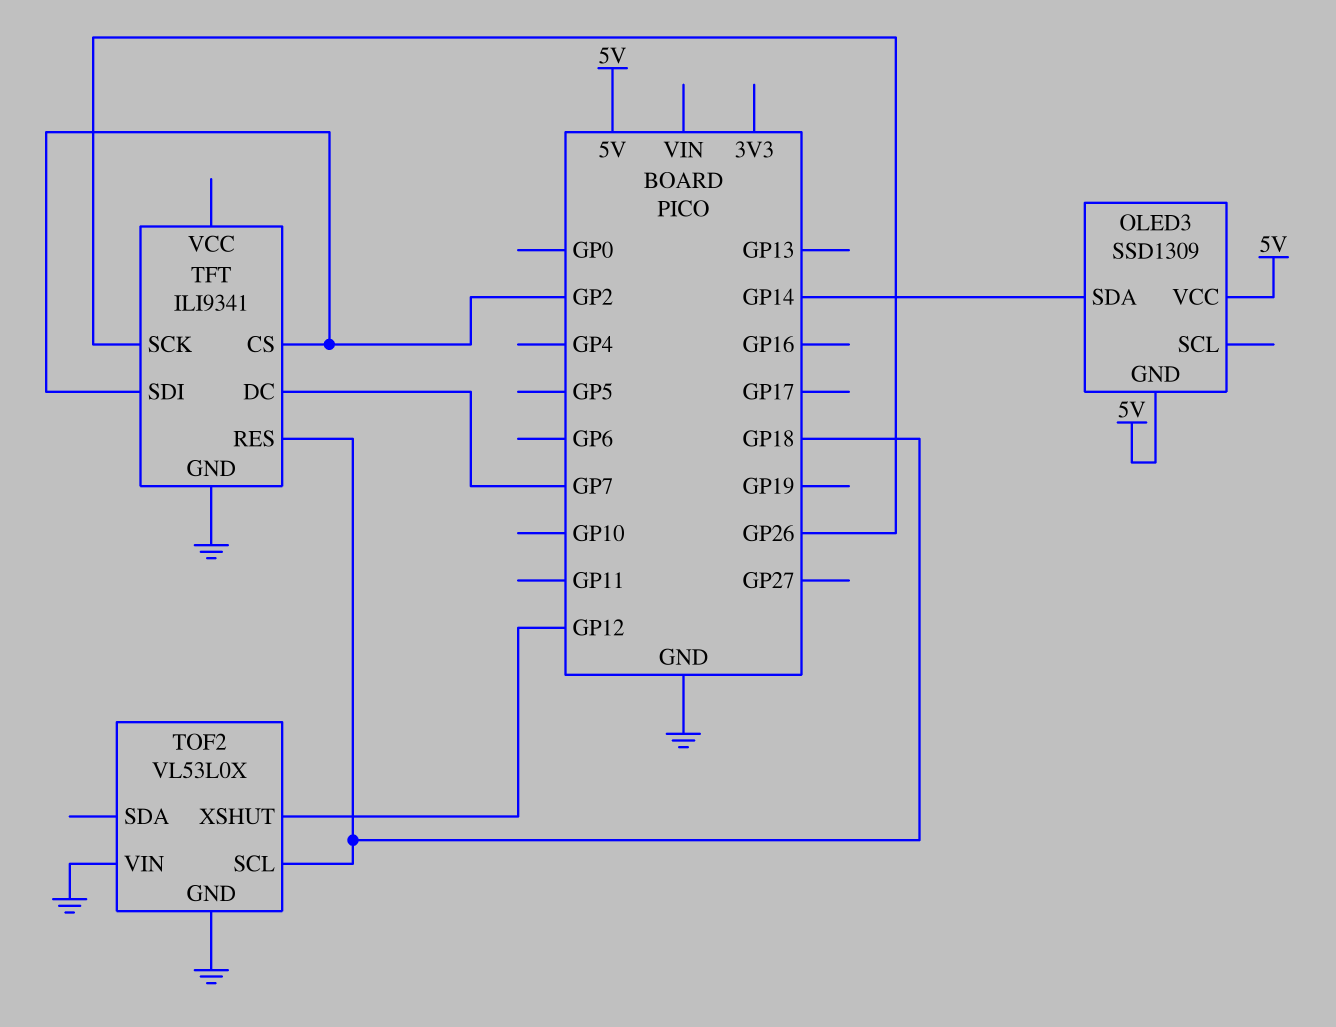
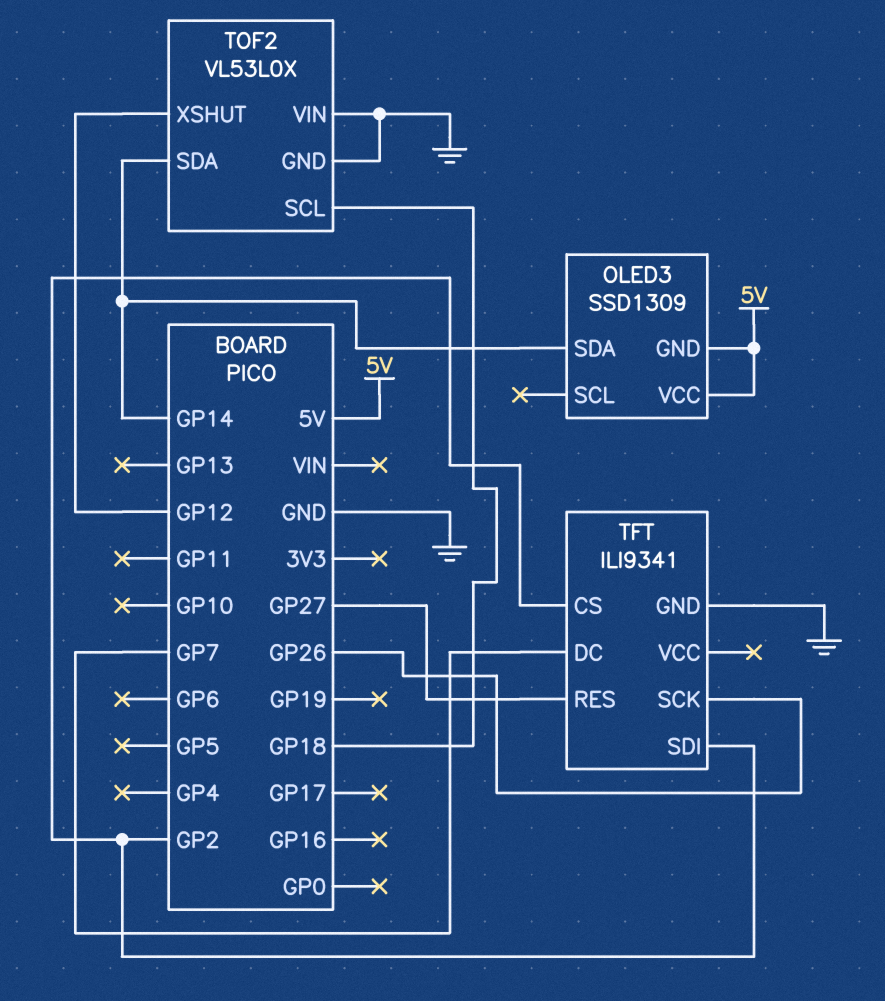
TFT pin RES: GP18 -> GP27
TOF2 pin SDA: none -> GP14

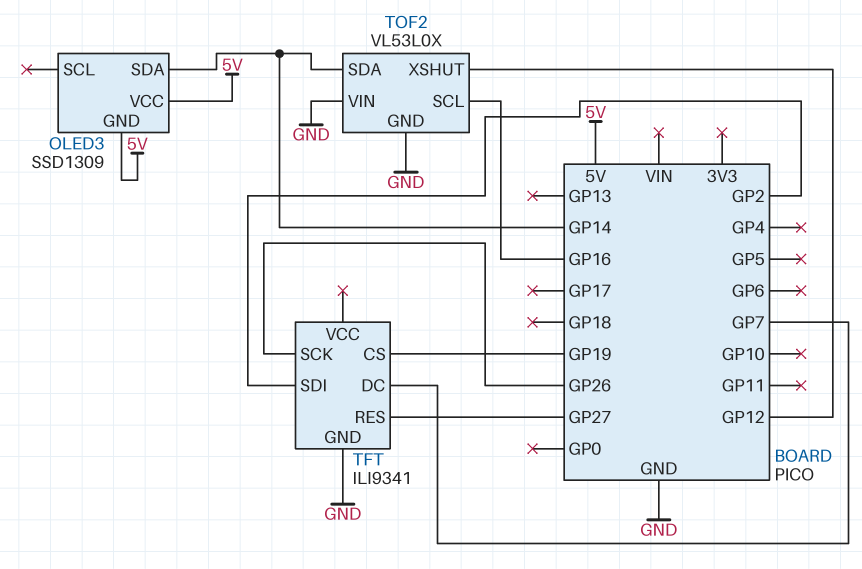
TFT pin CS: GP2 -> GP19
TOF2 pin SCL: GP18 -> GP16

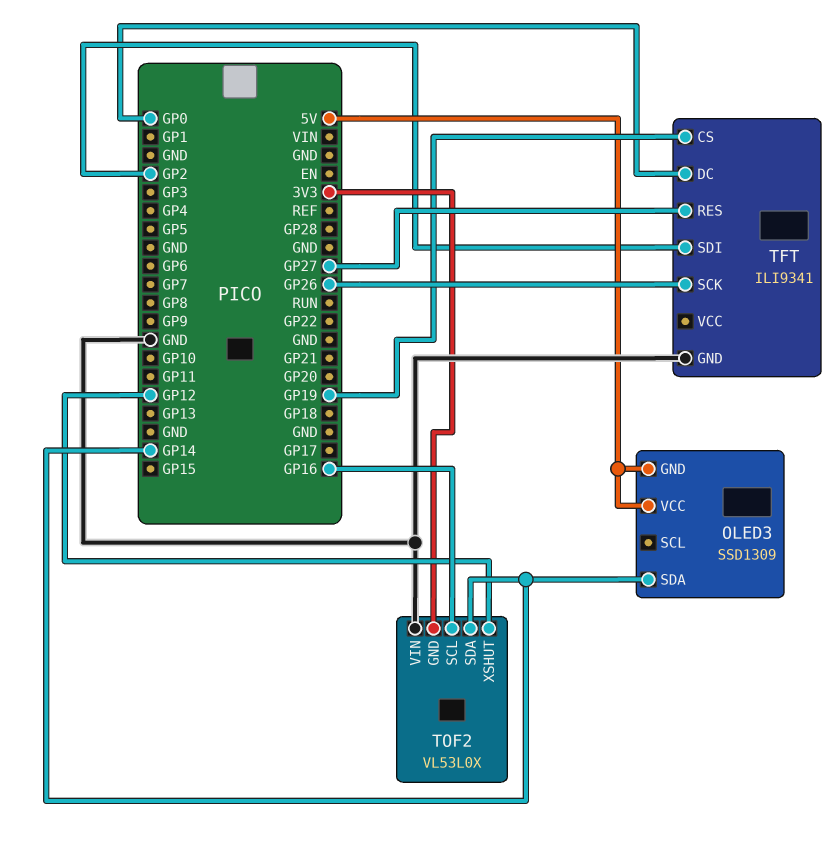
TFT pin DC: GP7 -> GP0
TOF2 pin GND: GND -> 3V3

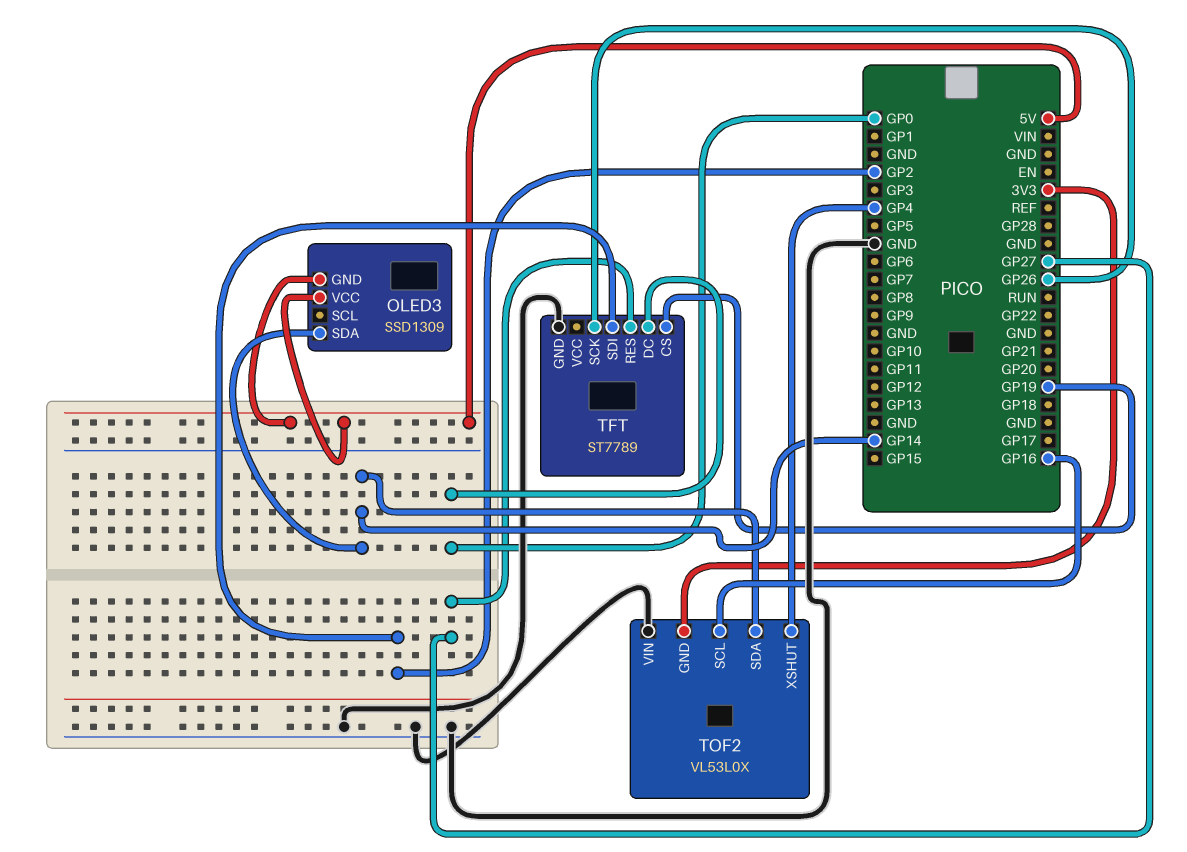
TFT: ILI9341 -> ST7789
TOF2 pin XSHUT: GP12 -> GP4

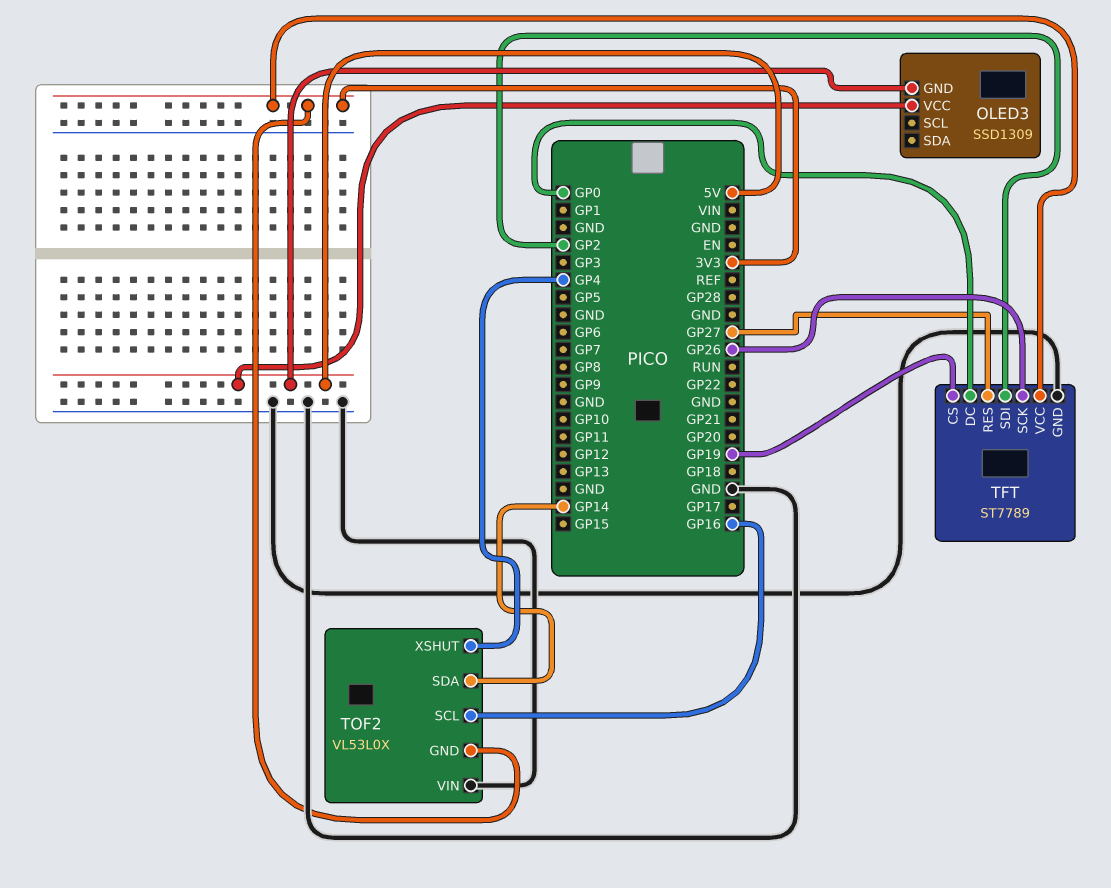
OLED3 pin SDA: GP14 -> none
TFT pin VCC: none -> 3V3

